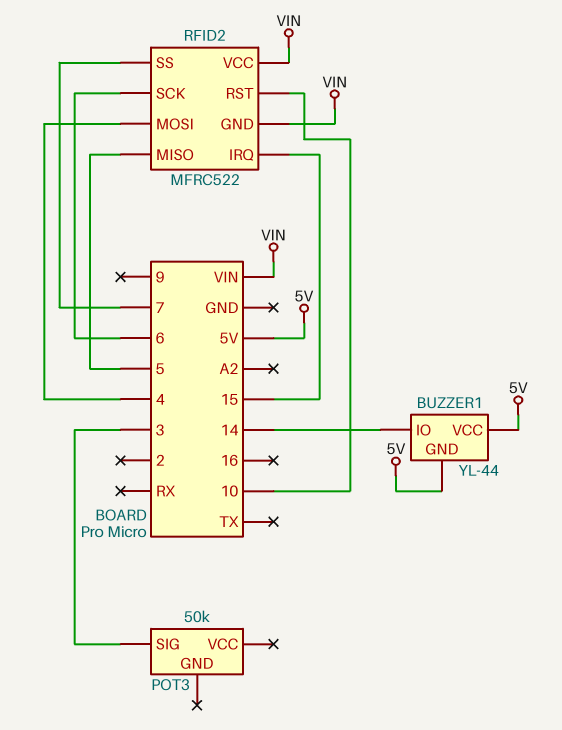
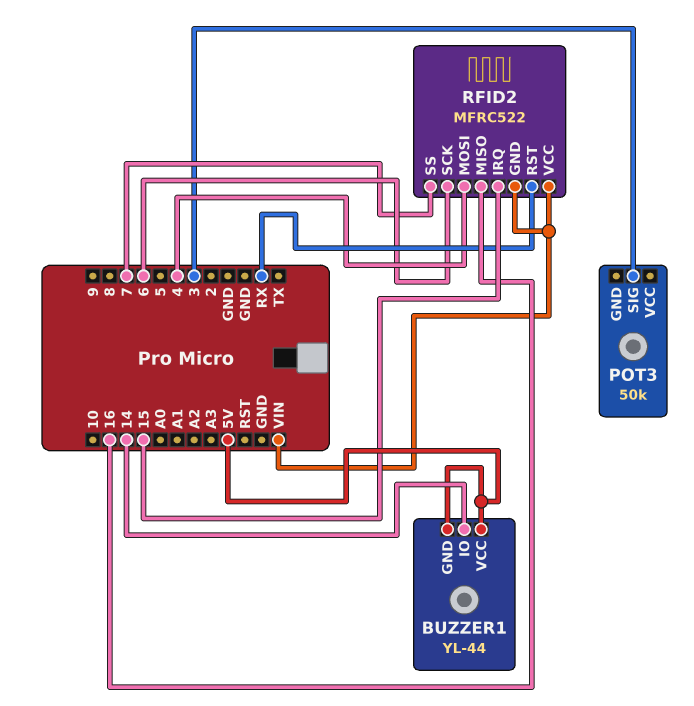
RFID2 pin MISO: 5 -> 16
RFID2 pin RST: 10 -> RX

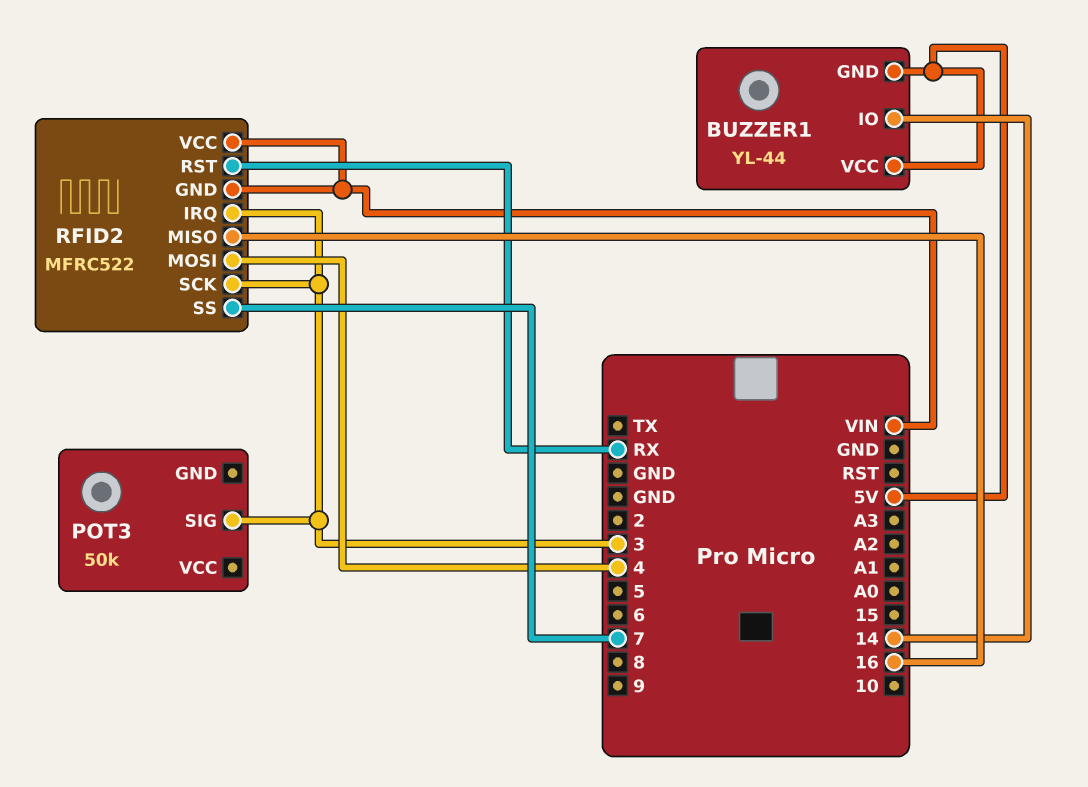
RFID2 pin IRQ: 15 -> 3
RFID2 pin SCK: 6 -> 3

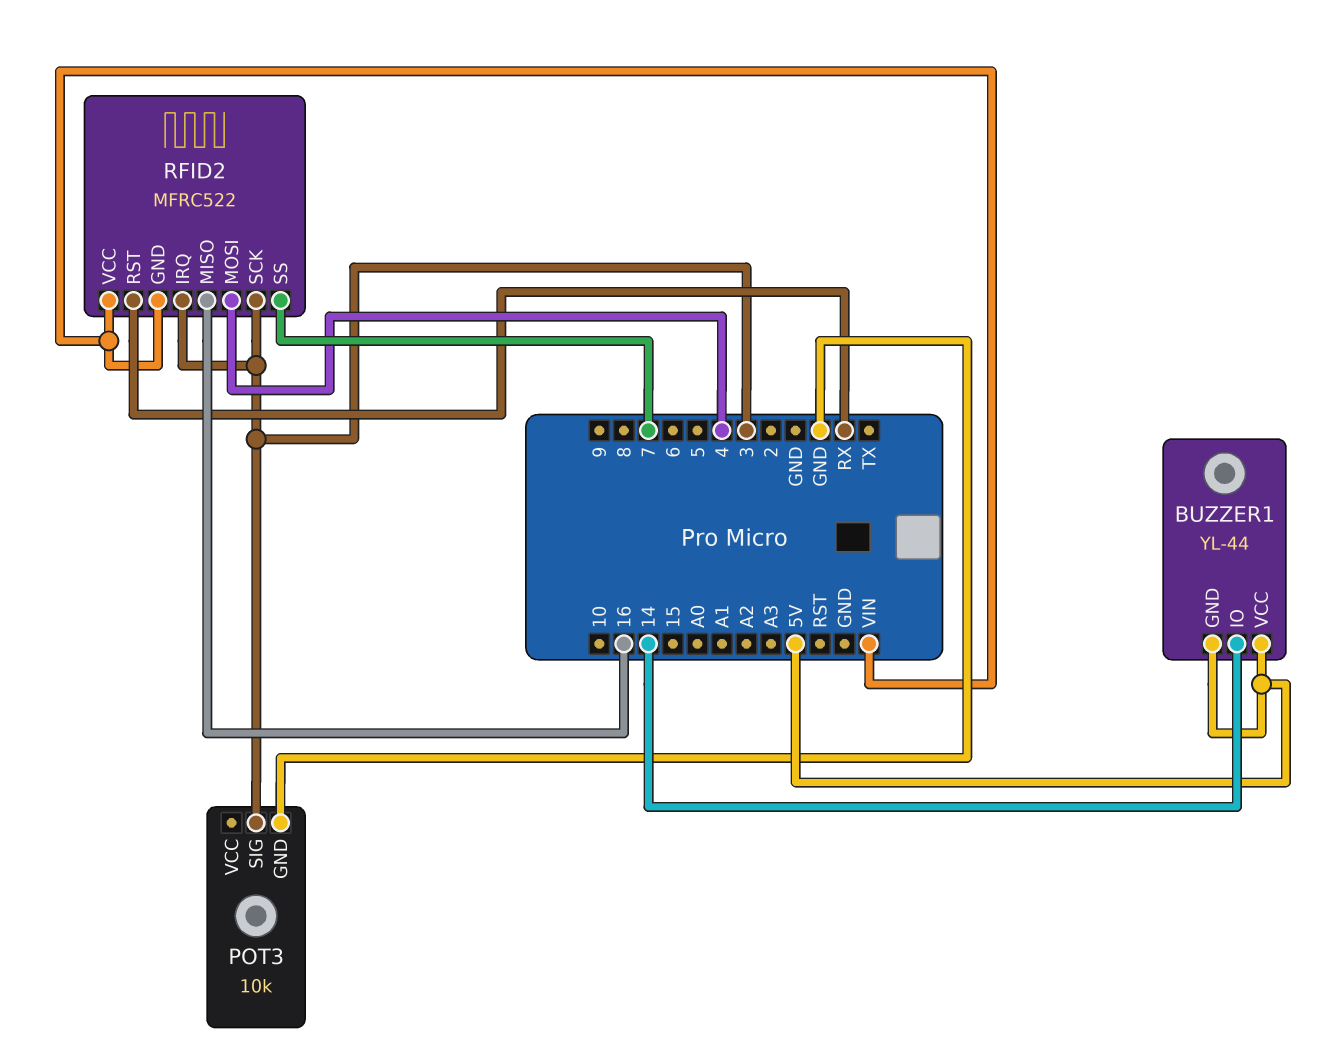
POT3: 50k -> 10k
POT3 pin GND: none -> GND

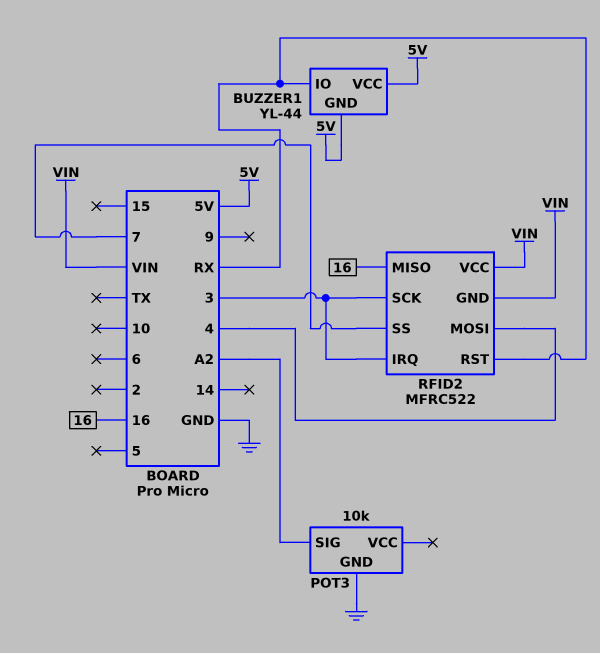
BUZZER1 pin IO: 14 -> RX
POT3 pin SIG: 3 -> A2

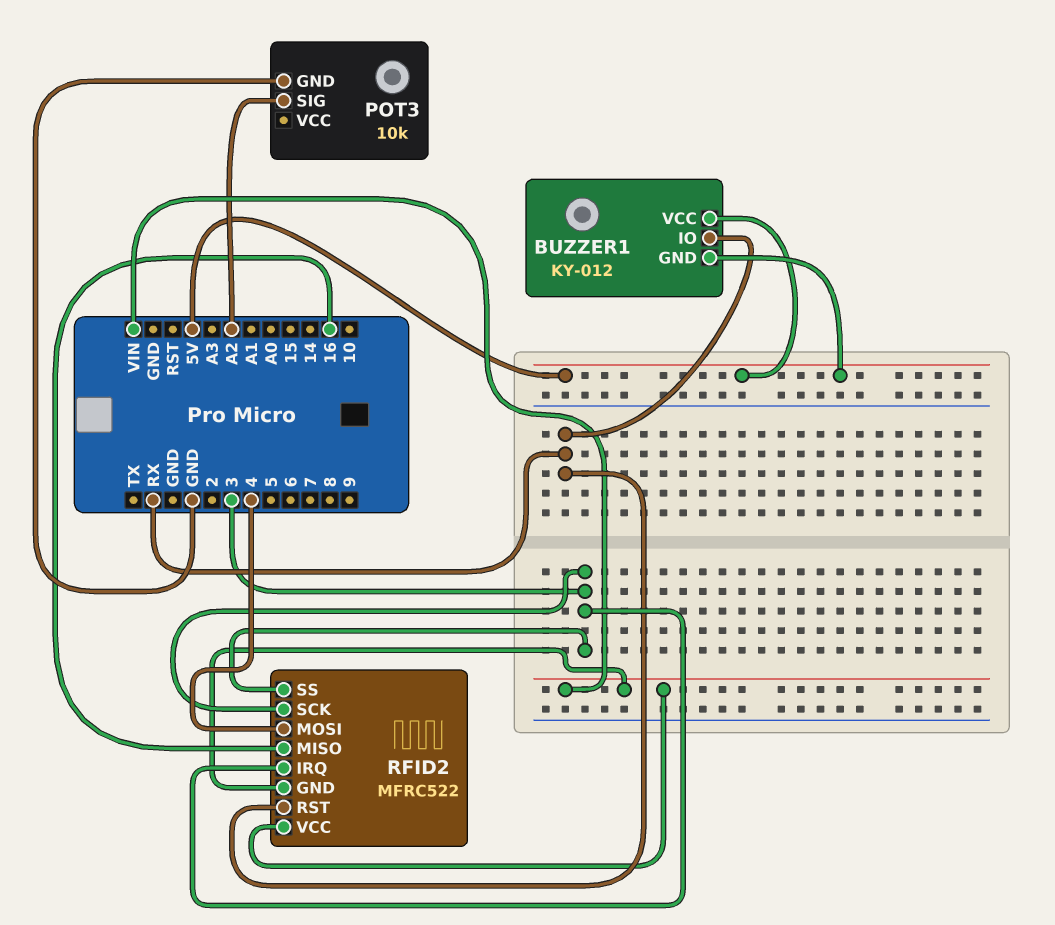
BUZZER1: YL-44 -> KY-012
RFID2 pin SS: 7 -> 3

